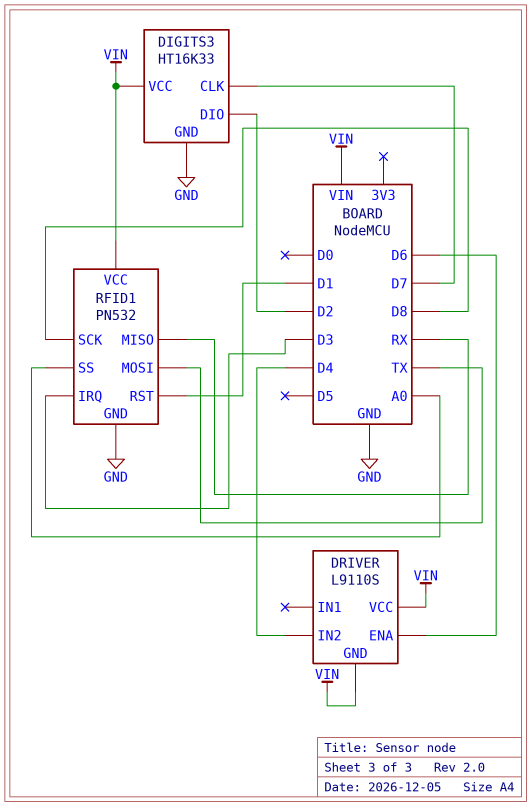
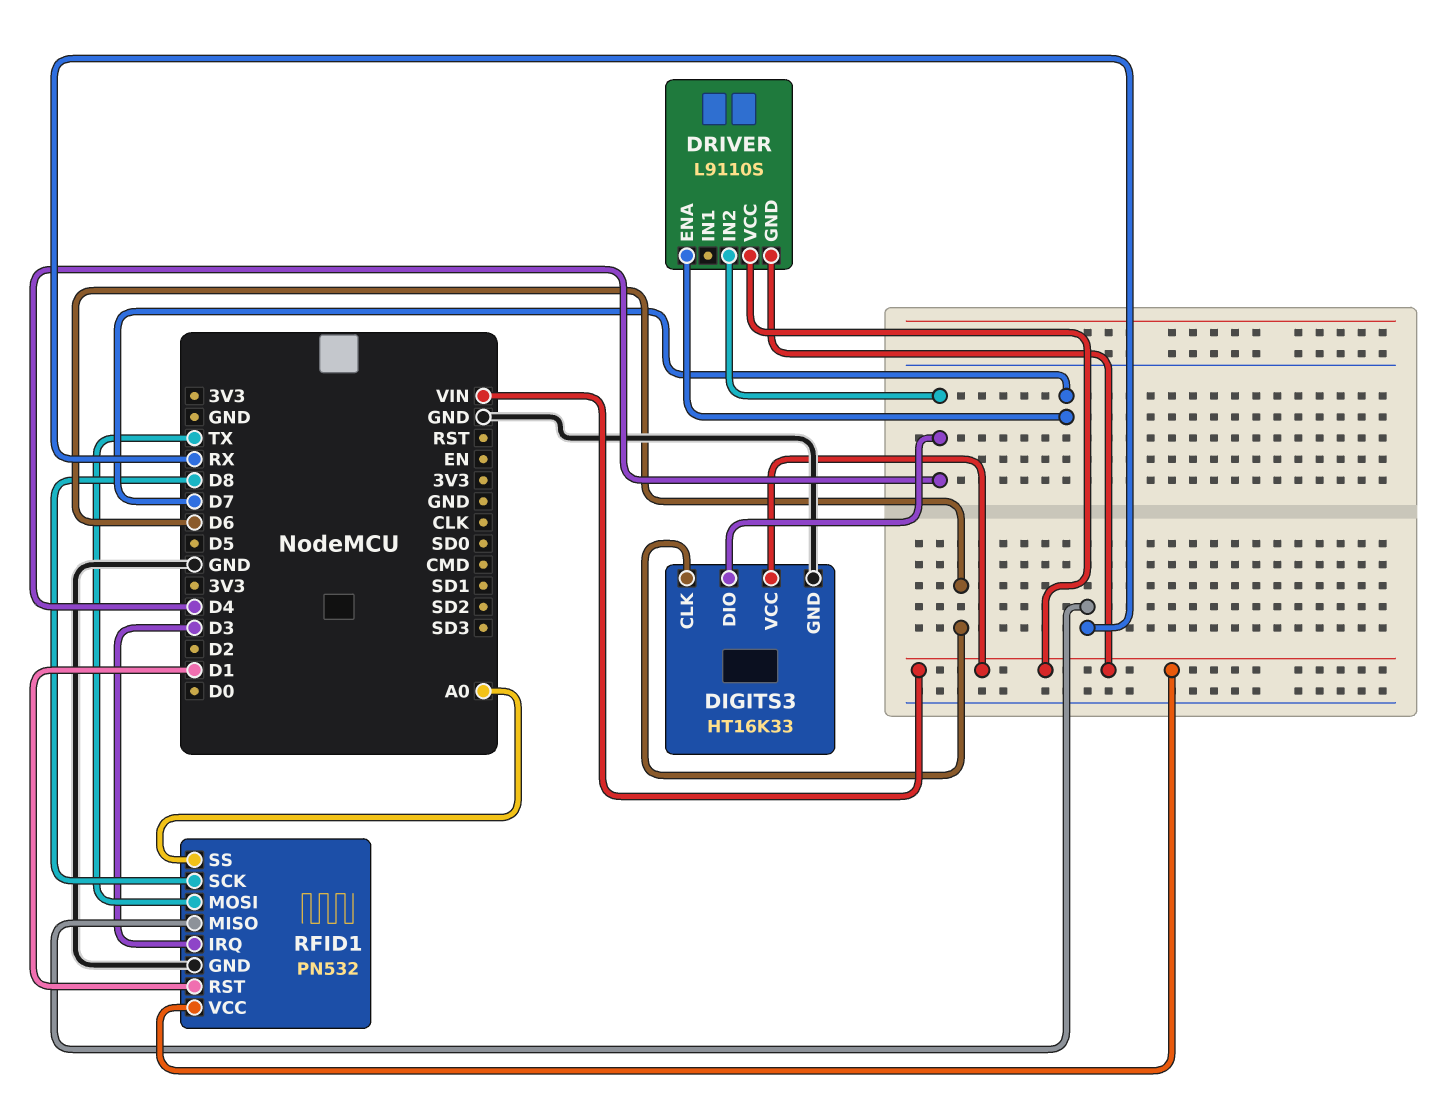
DIGITS3 pin CLK: D7 -> D6
DIGITS3 pin DIO: D2 -> D4
DRIVER pin ENA: D6 -> D7

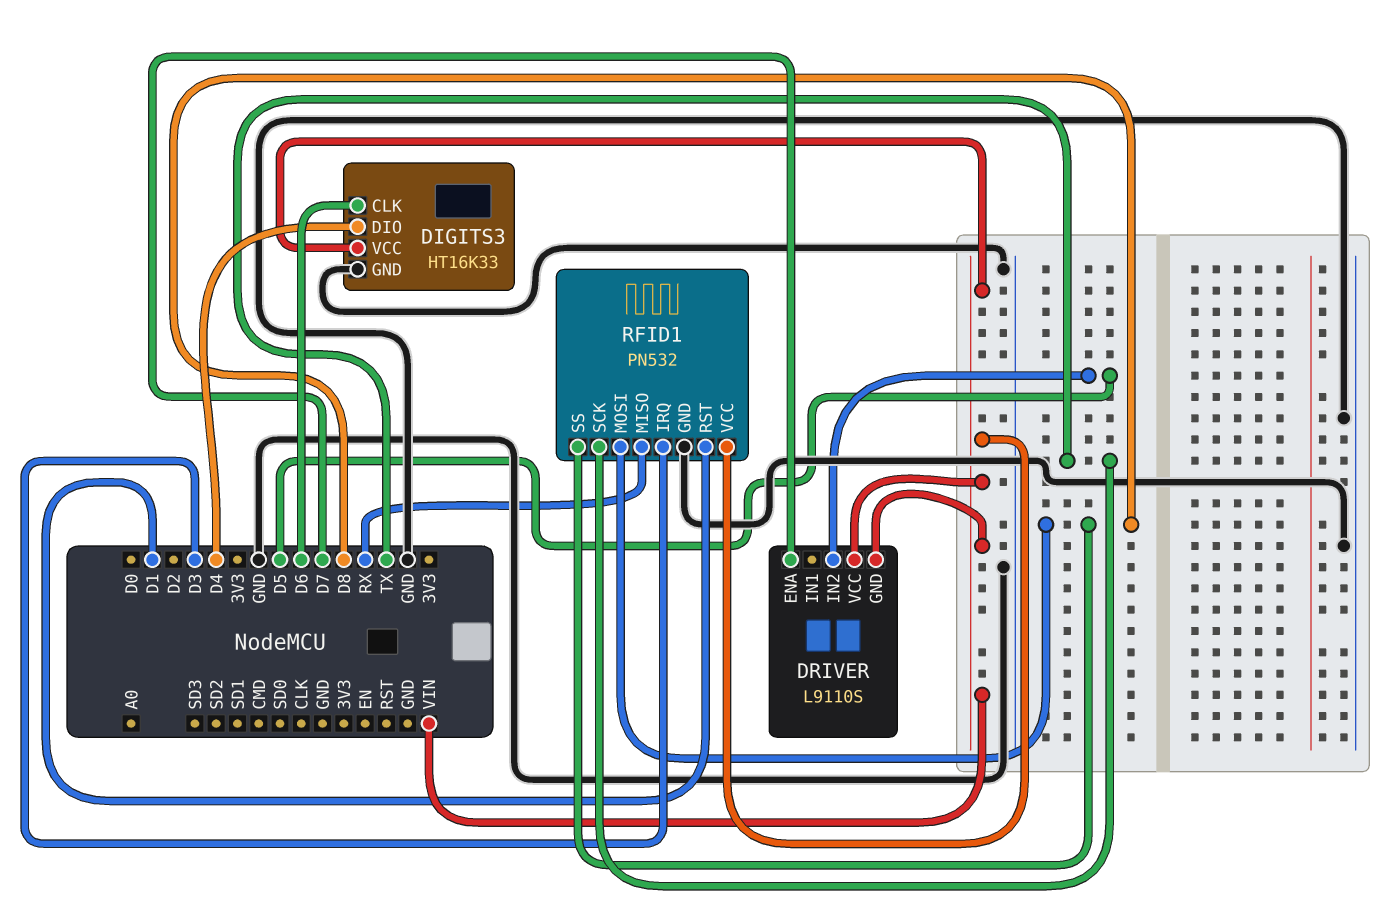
DRIVER pin IN2: D4 -> D5
RFID1 pin MOSI: TX -> D8
RFID1 pin SCK: D8 -> TX
RFID1 pin SS: A0 -> D8

